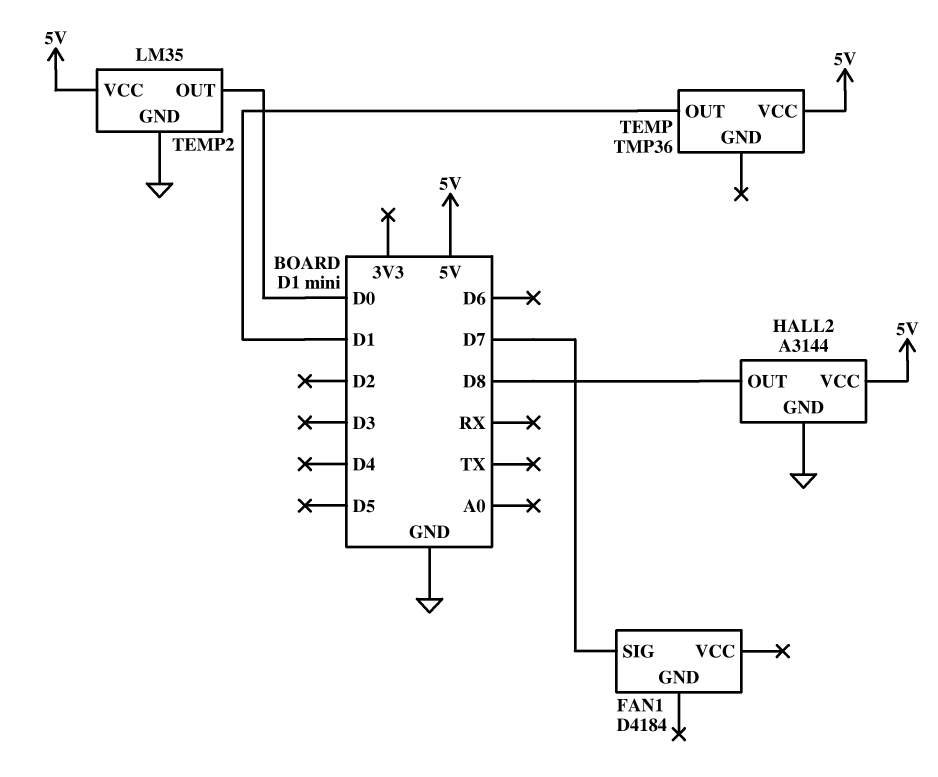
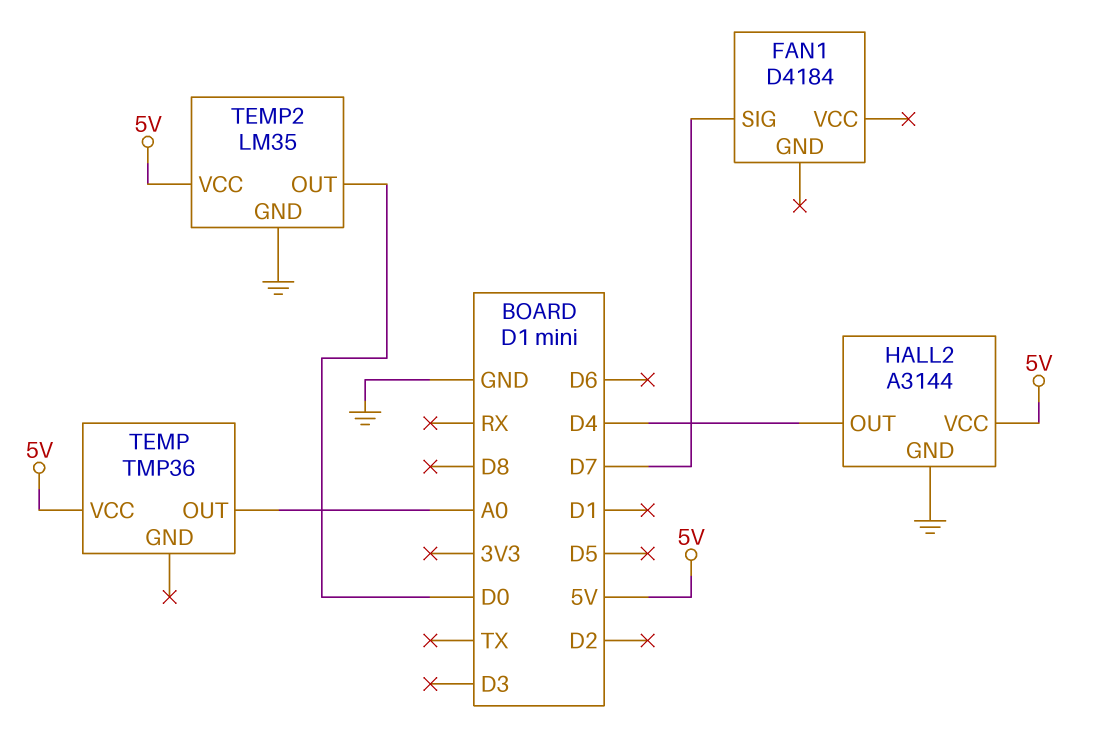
HALL2 pin OUT: D8 -> D4
TEMP pin OUT: D1 -> A0

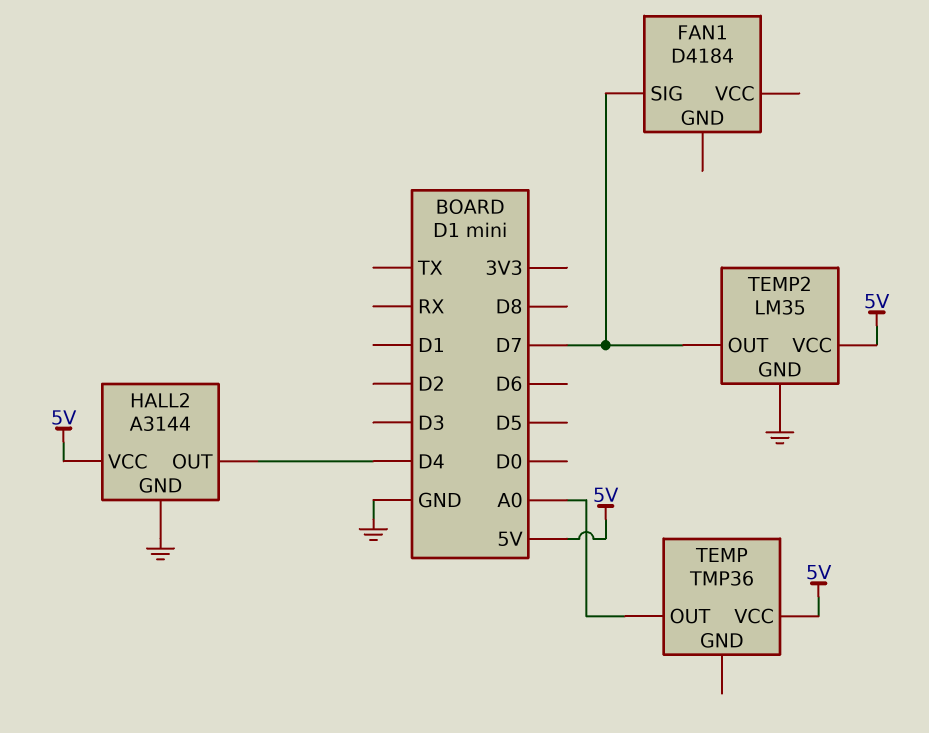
TEMP2 pin OUT: D0 -> D7

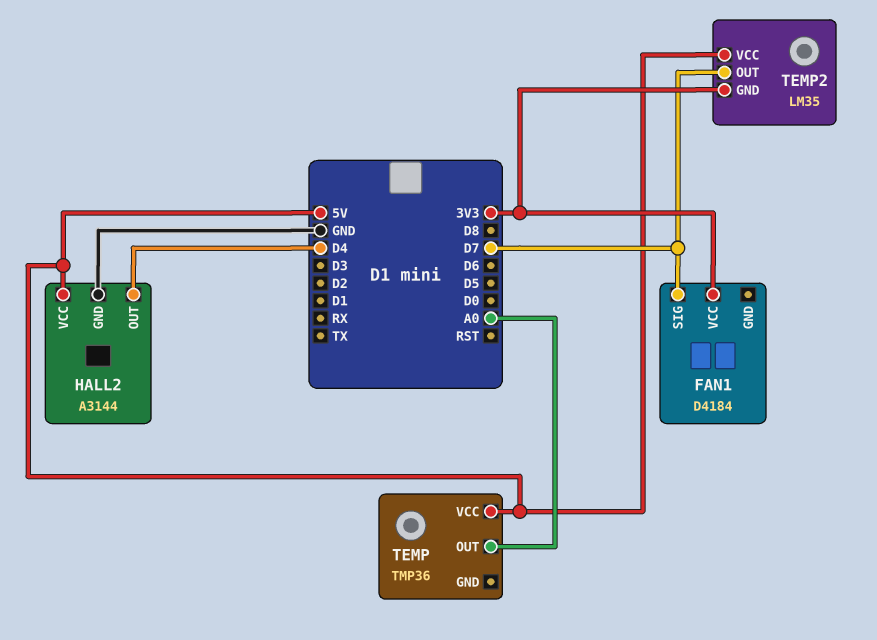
FAN1 pin VCC: none -> 3V3
TEMP2 pin GND: GND -> 3V3

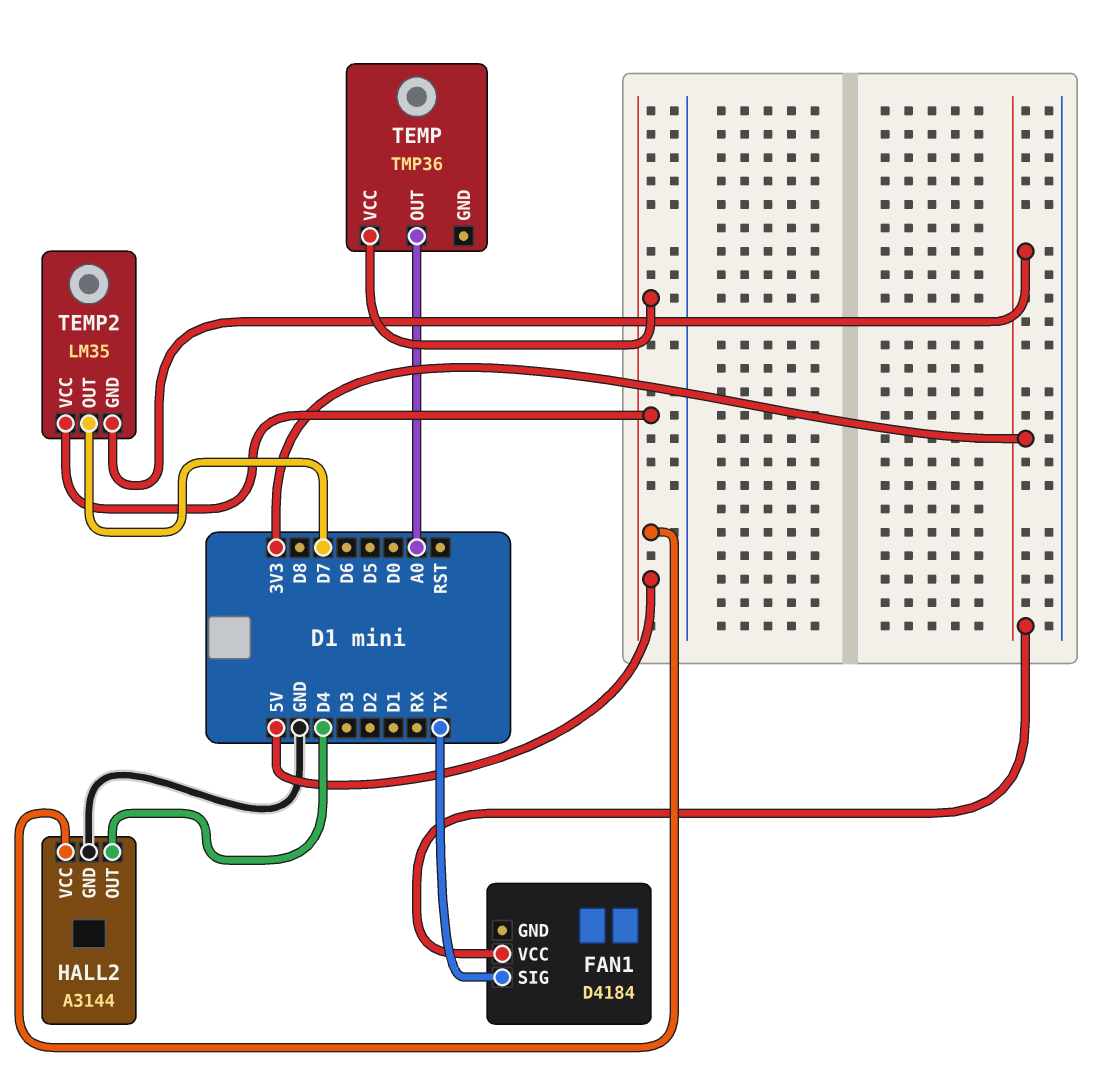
FAN1 pin SIG: D7 -> TX

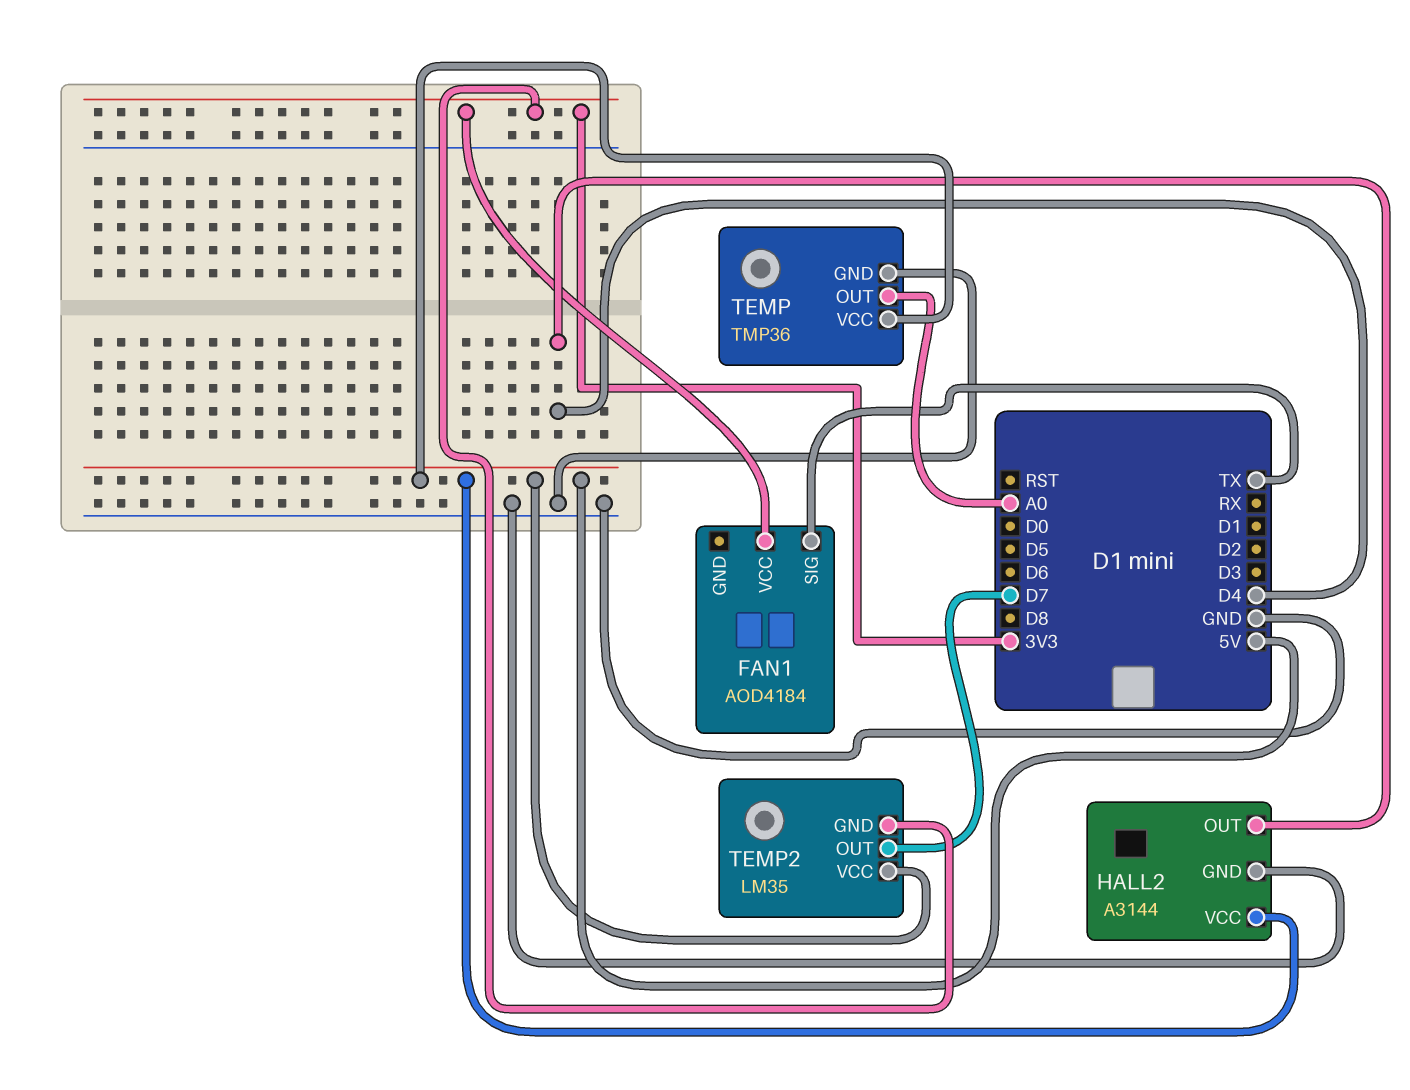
FAN1: D4184 -> AOD4184
TEMP pin GND: none -> GND

